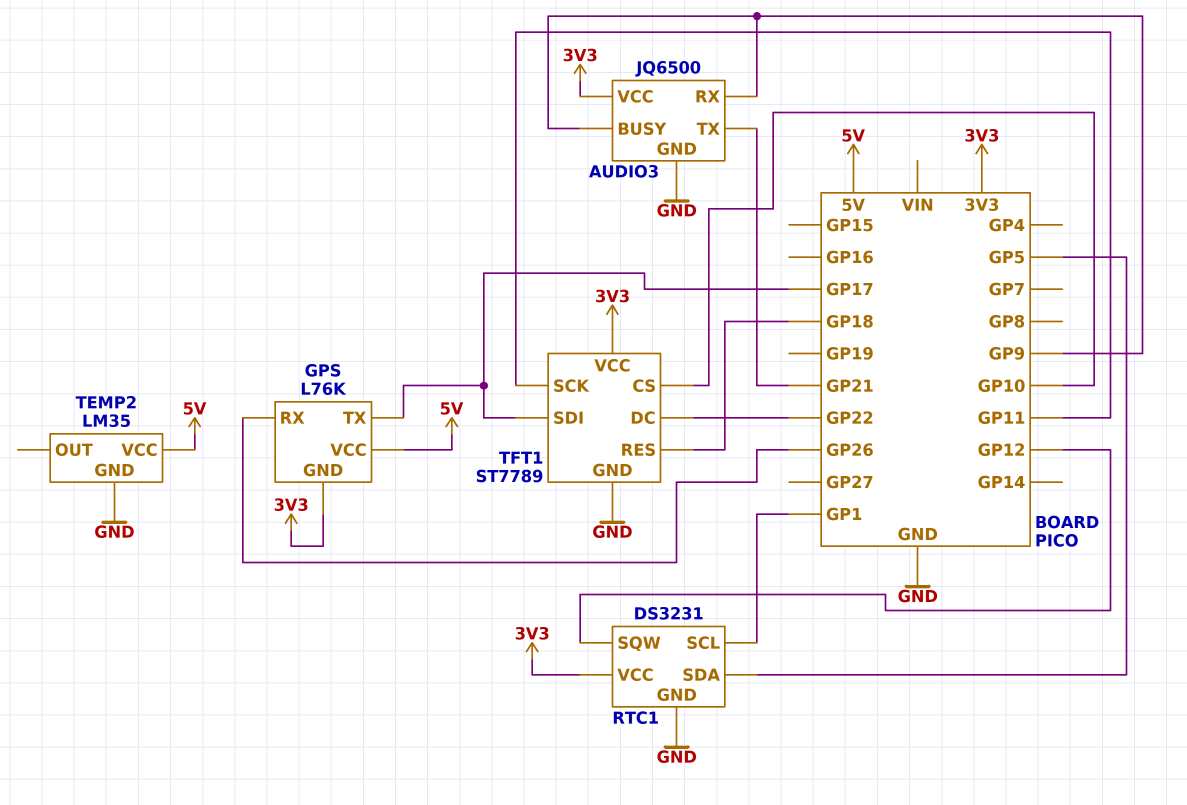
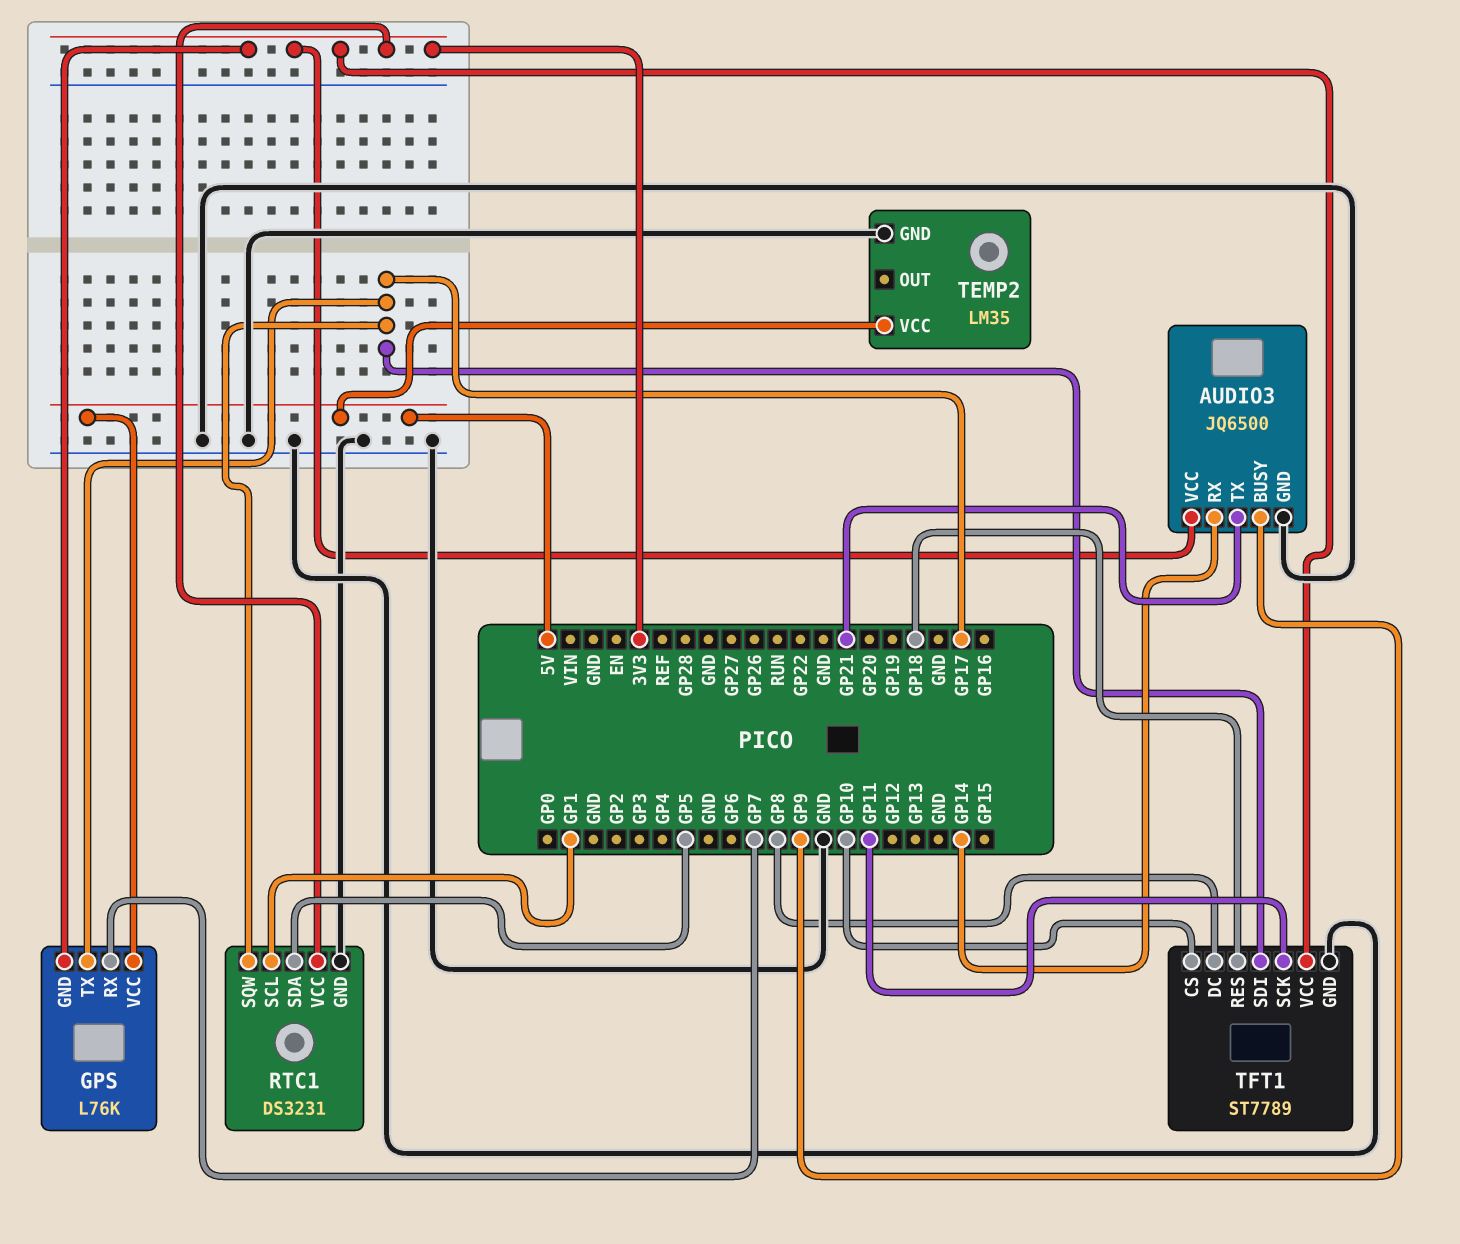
AUDIO3 pin RX: GP9 -> GP14
GPS pin RX: GP26 -> GP7
RTC1 pin SQW: GP12 -> GP17
TFT1 pin DC: GP22 -> GP8

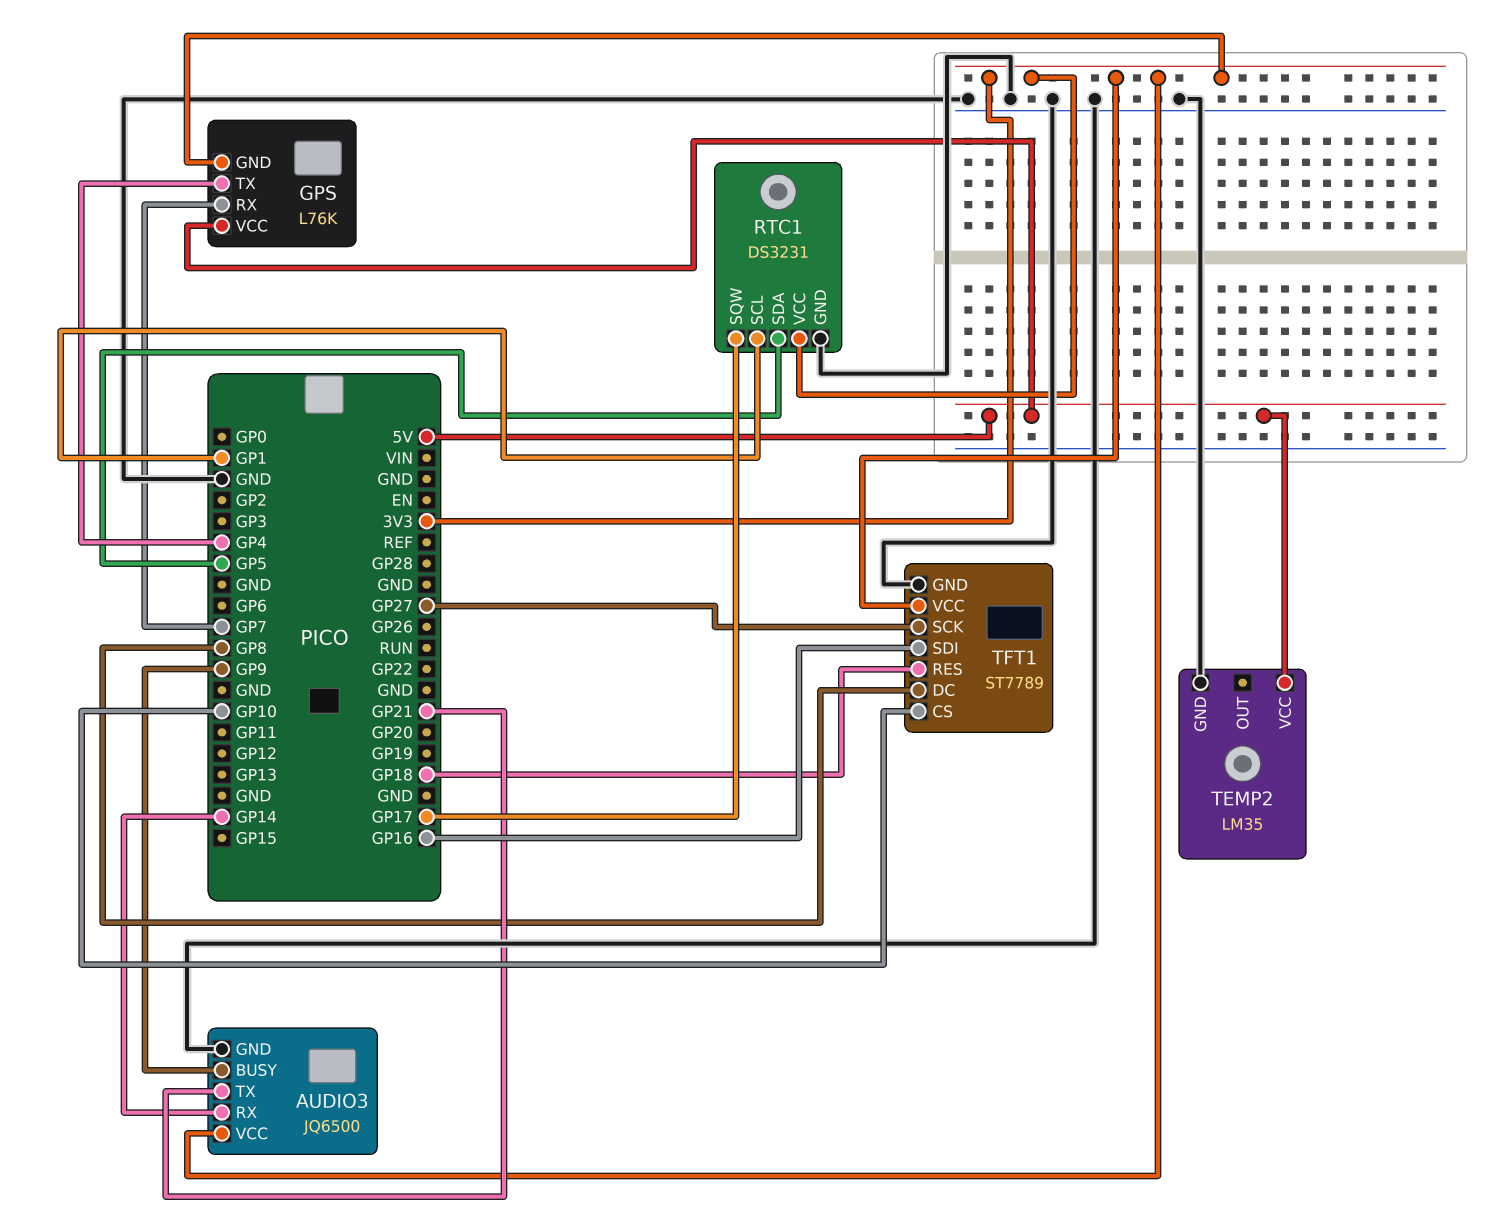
GPS pin TX: GP17 -> GP4
TFT1 pin SCK: GP11 -> GP27
TFT1 pin SDI: GP17 -> GP16

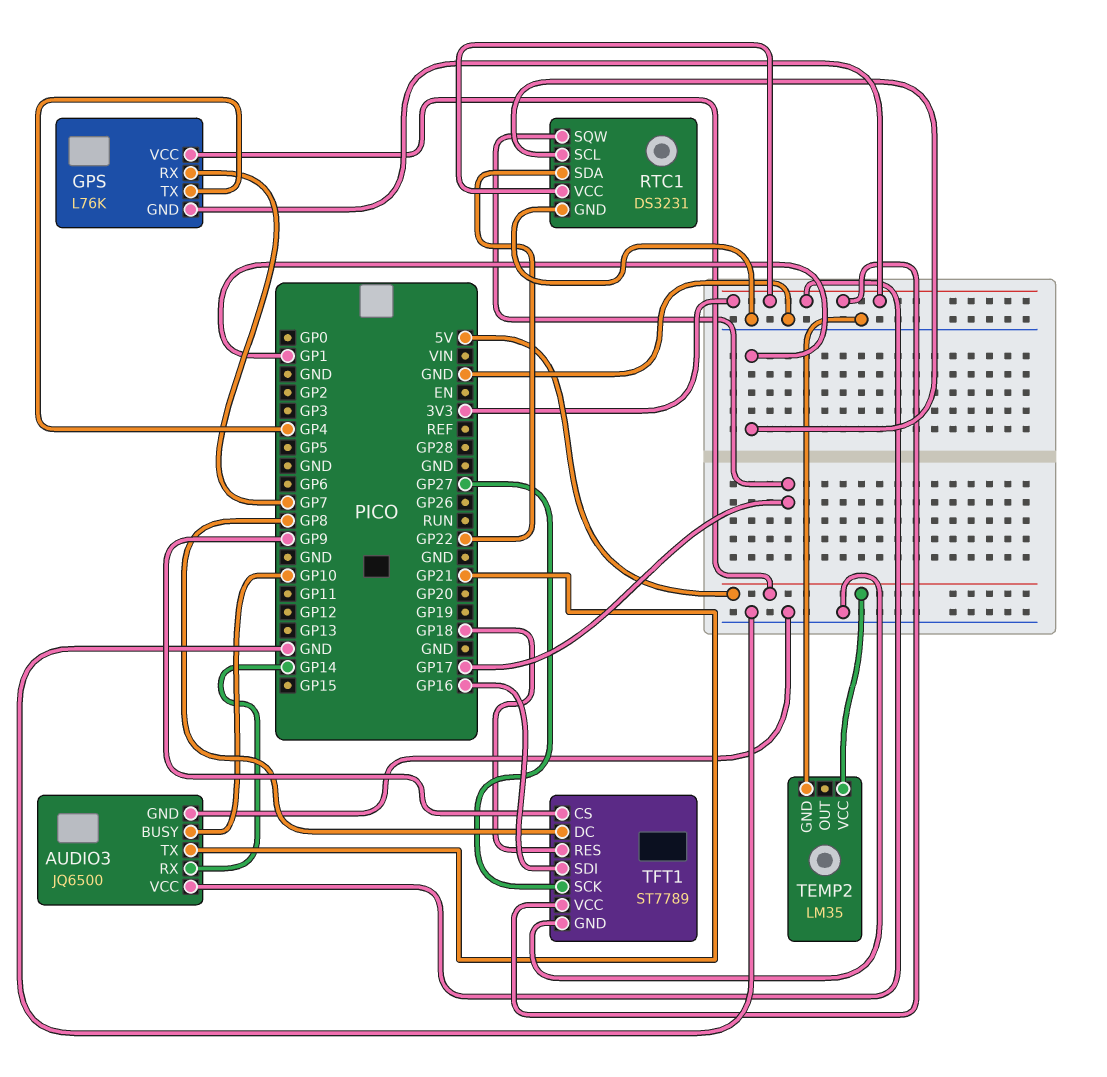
AUDIO3 pin BUSY: GP9 -> GP10
RTC1 pin SDA: GP5 -> GP22
TFT1 pin CS: GP10 -> GP9

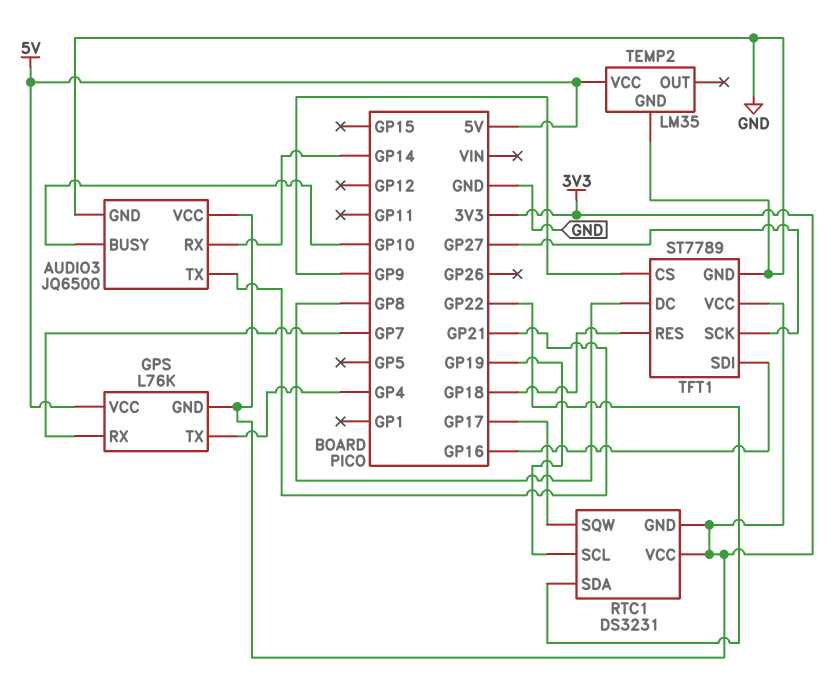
RTC1 pin GND: GND -> 3V3
RTC1 pin SCL: GP1 -> GP19

